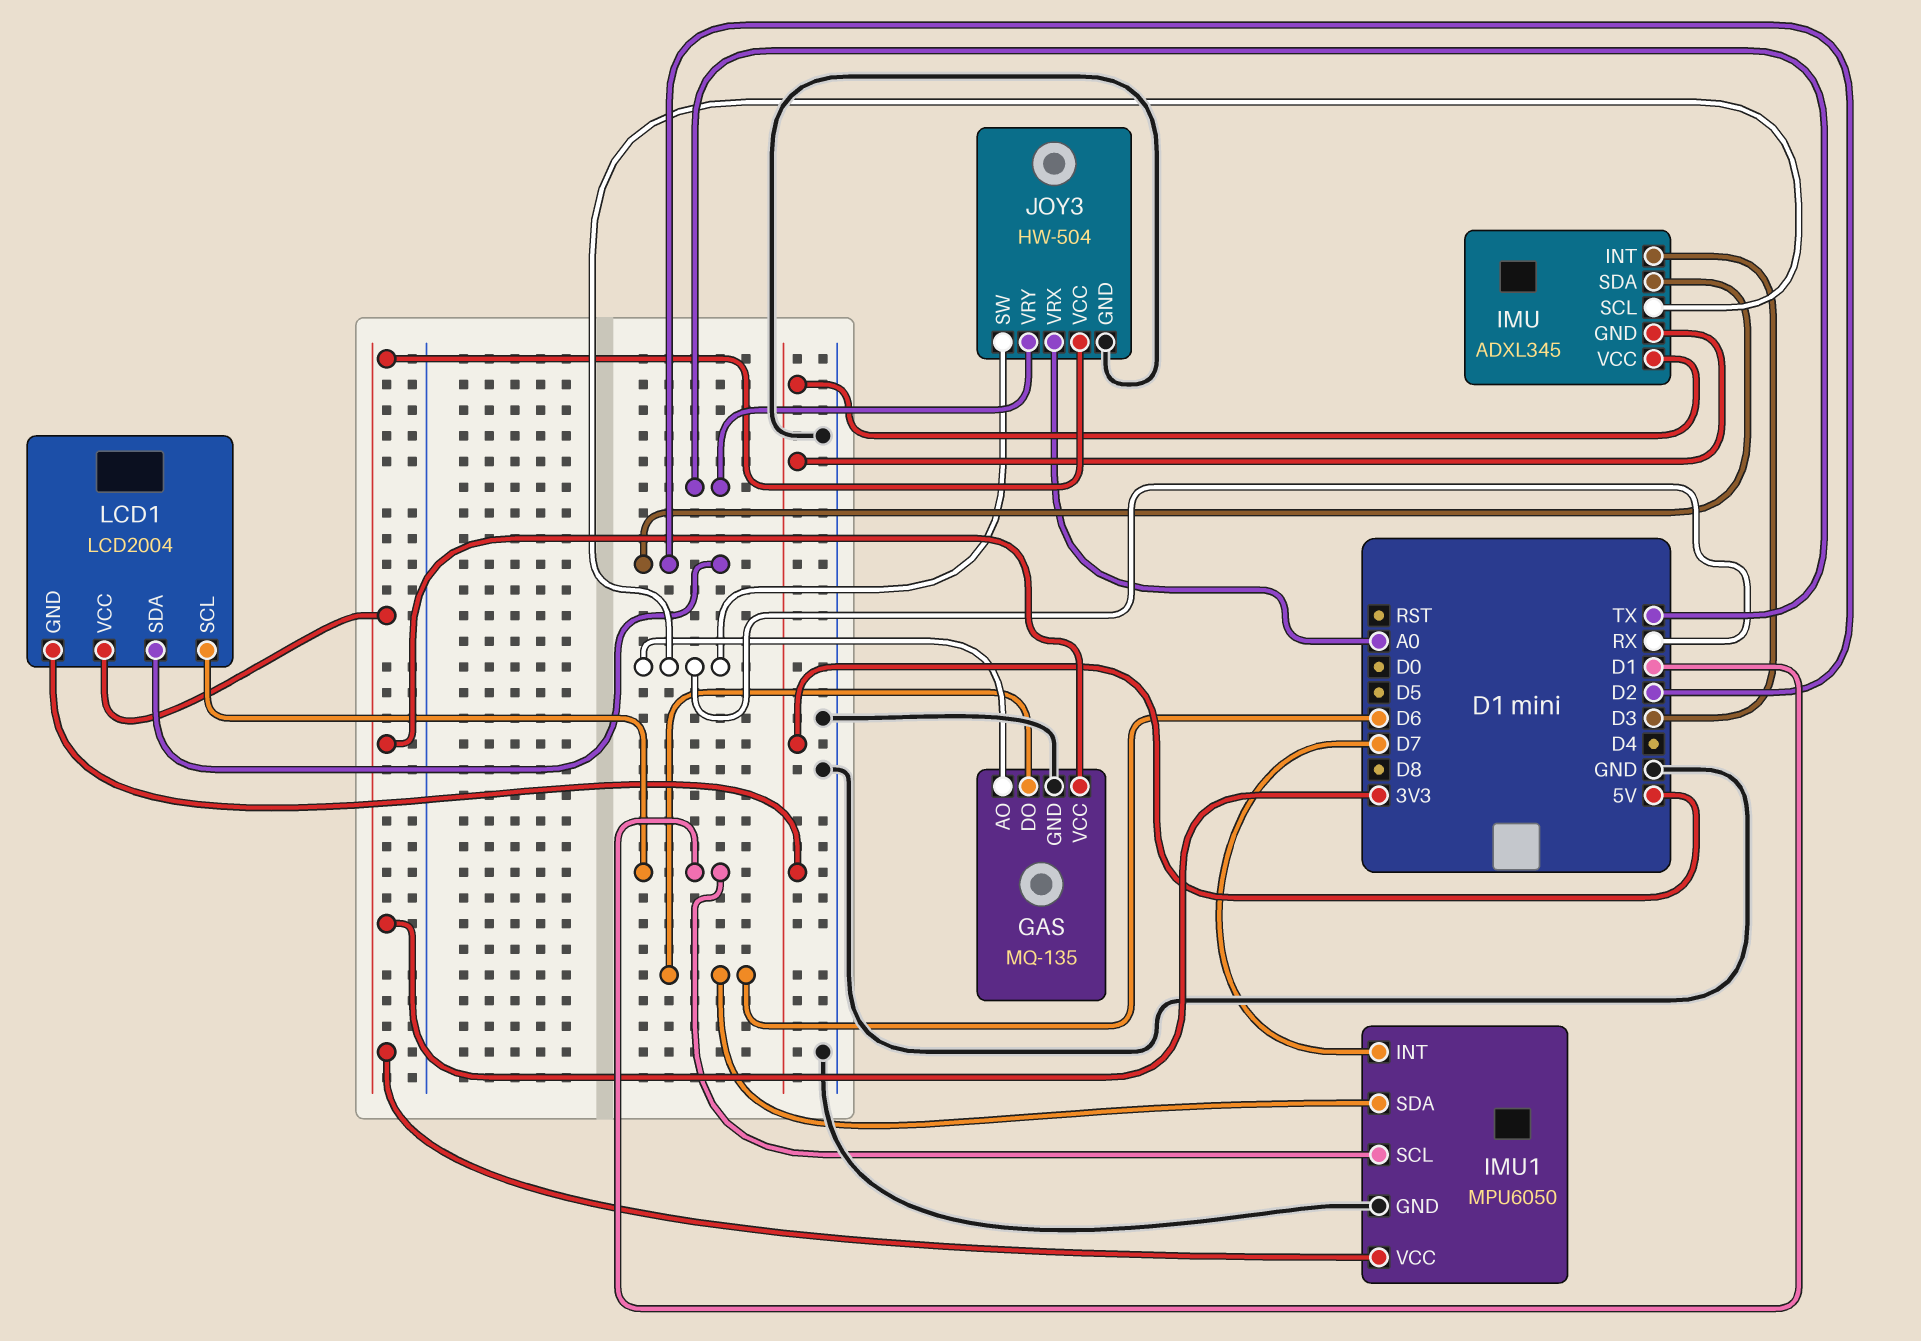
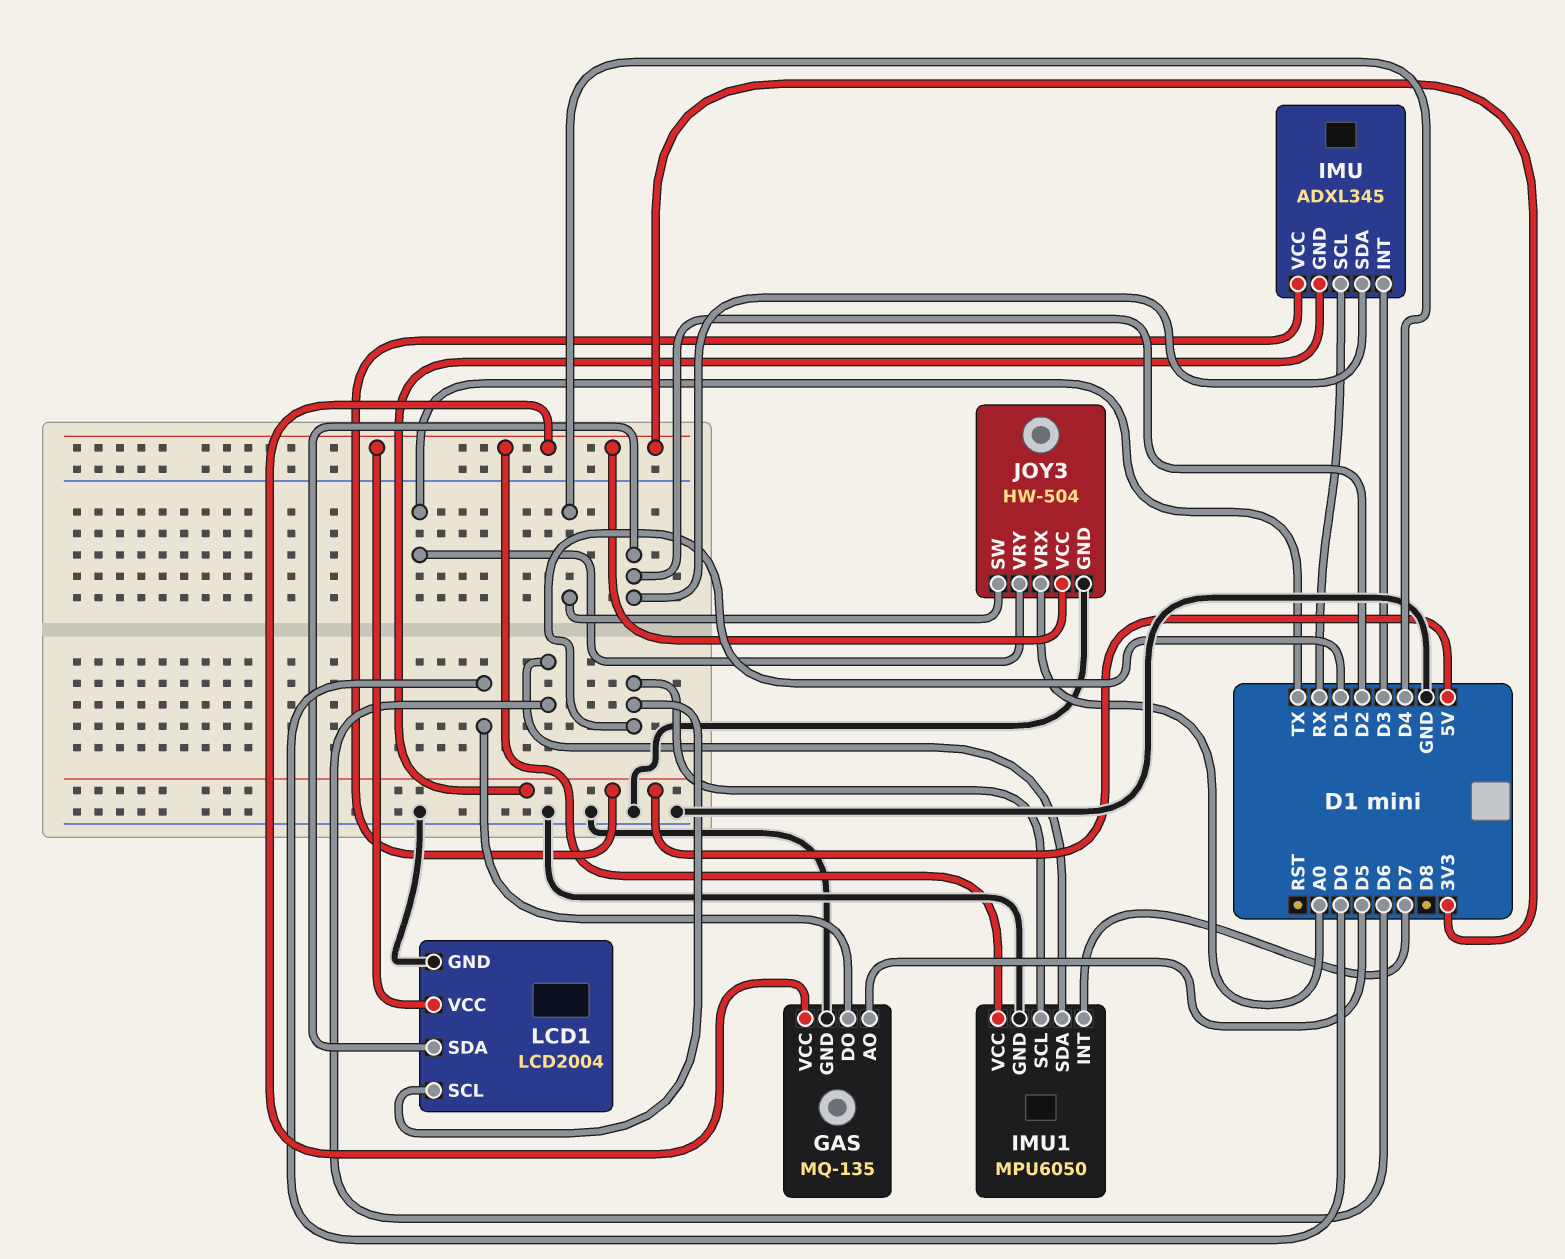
GAS pin AO: RX -> D5
GAS pin DO: D6 -> D0
JOY3 pin SW: RX -> D4
LCD1 pin GND: 5V -> GND

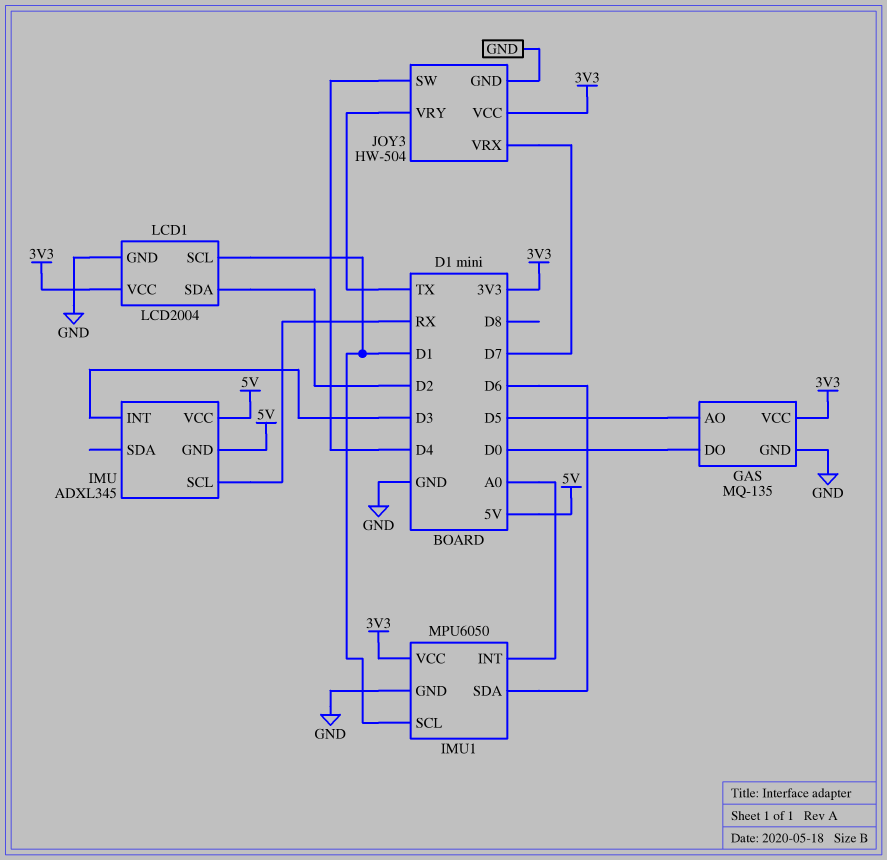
IMU pin SDA: D2 -> none
IMU1 pin INT: D7 -> A0
JOY3 pin VRX: A0 -> D7

